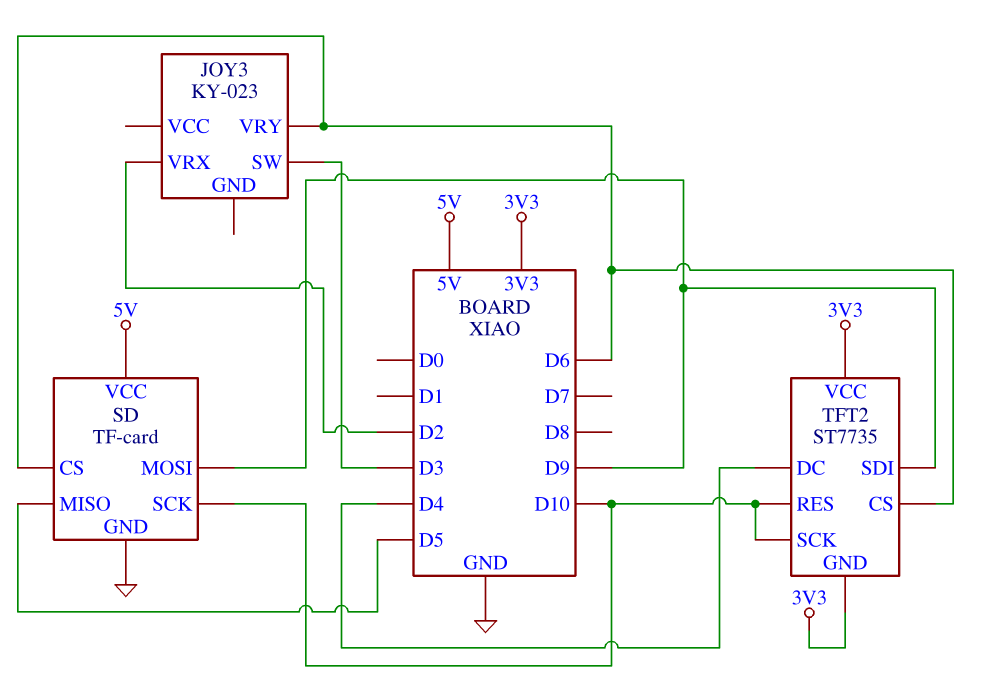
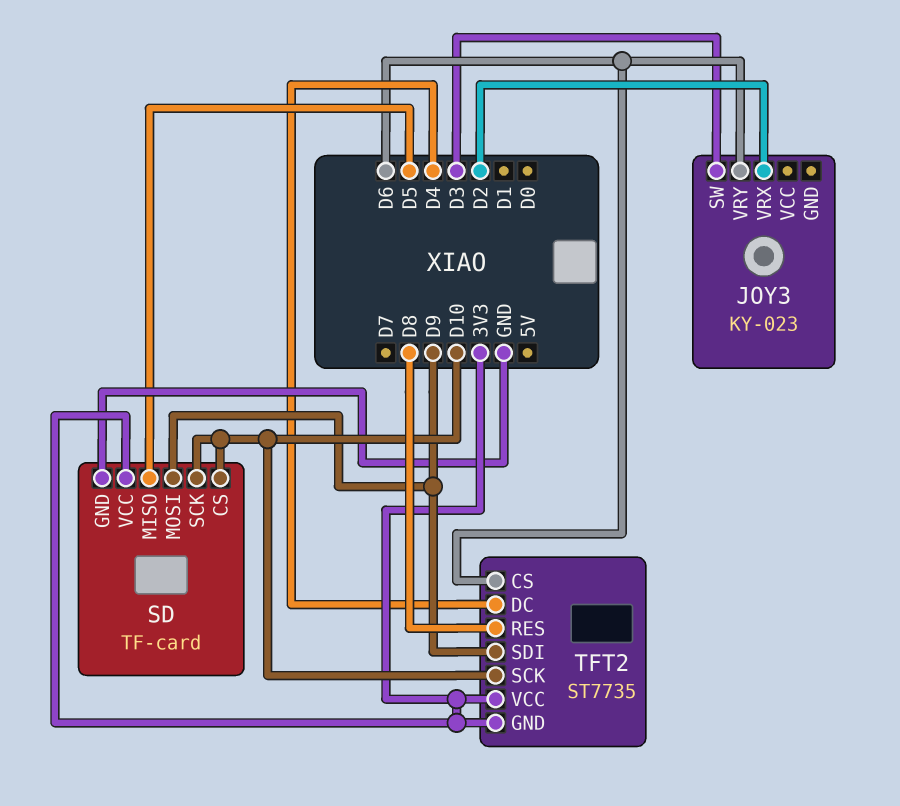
SD pin CS: D6 -> D10
SD pin VCC: 5V -> 3V3
TFT2 pin RES: D10 -> D8

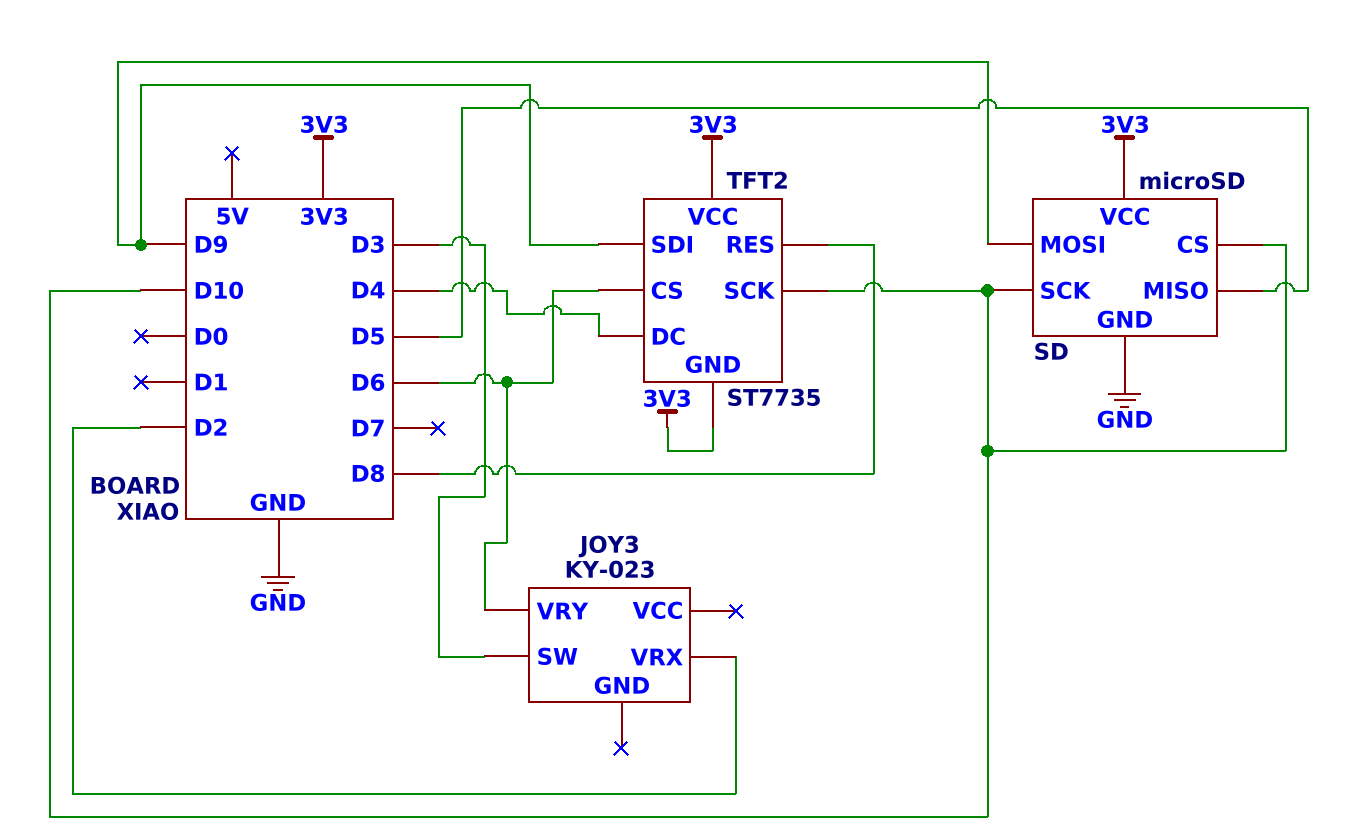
SD: TF-card -> microSD

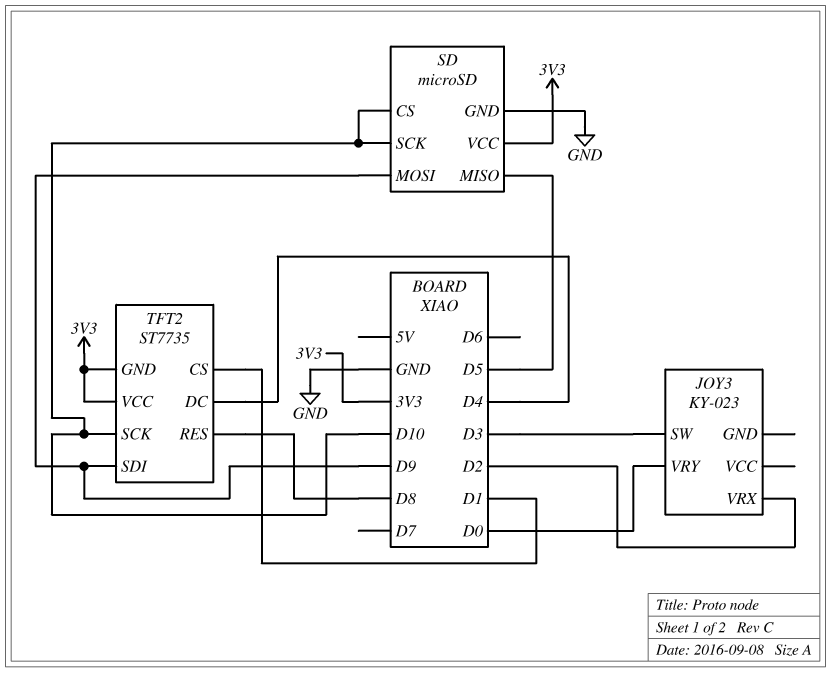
JOY3 pin VRY: D6 -> D0
TFT2 pin CS: D6 -> D1

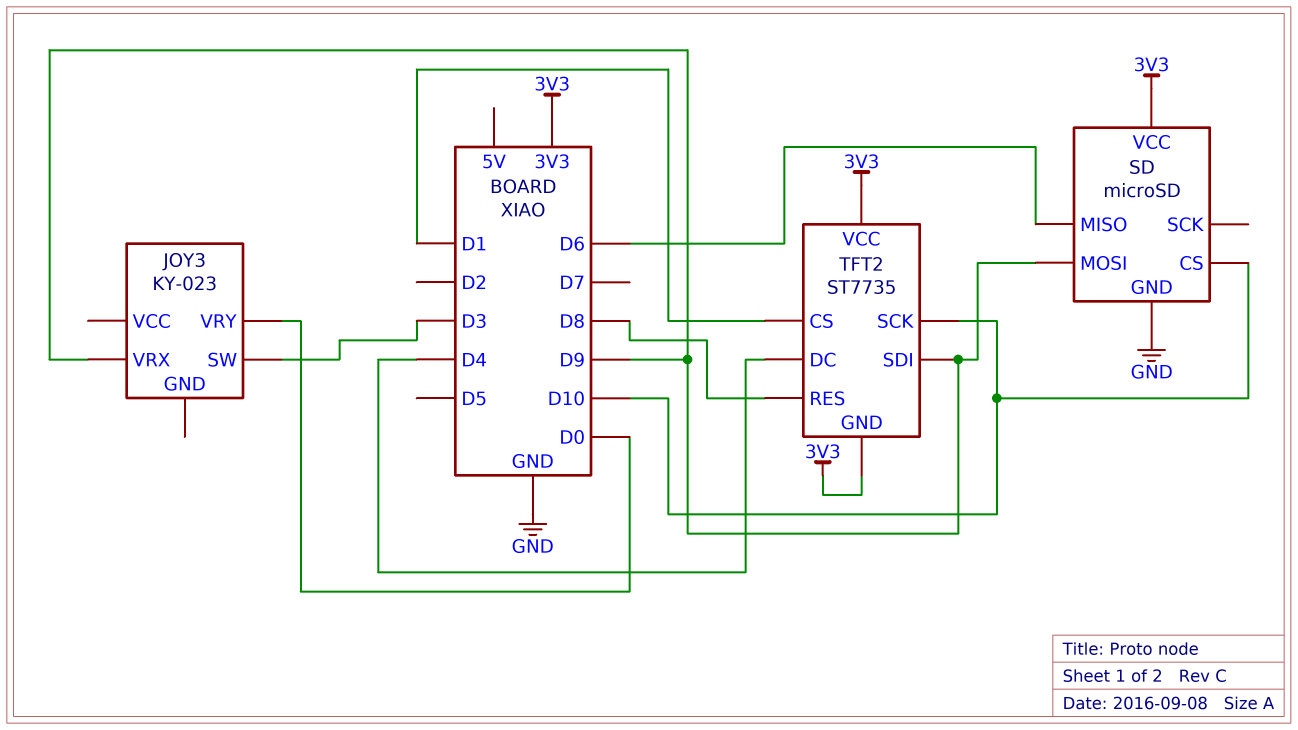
JOY3 pin VRX: D2 -> D9
SD pin MISO: D5 -> D6
SD pin SCK: D10 -> none

